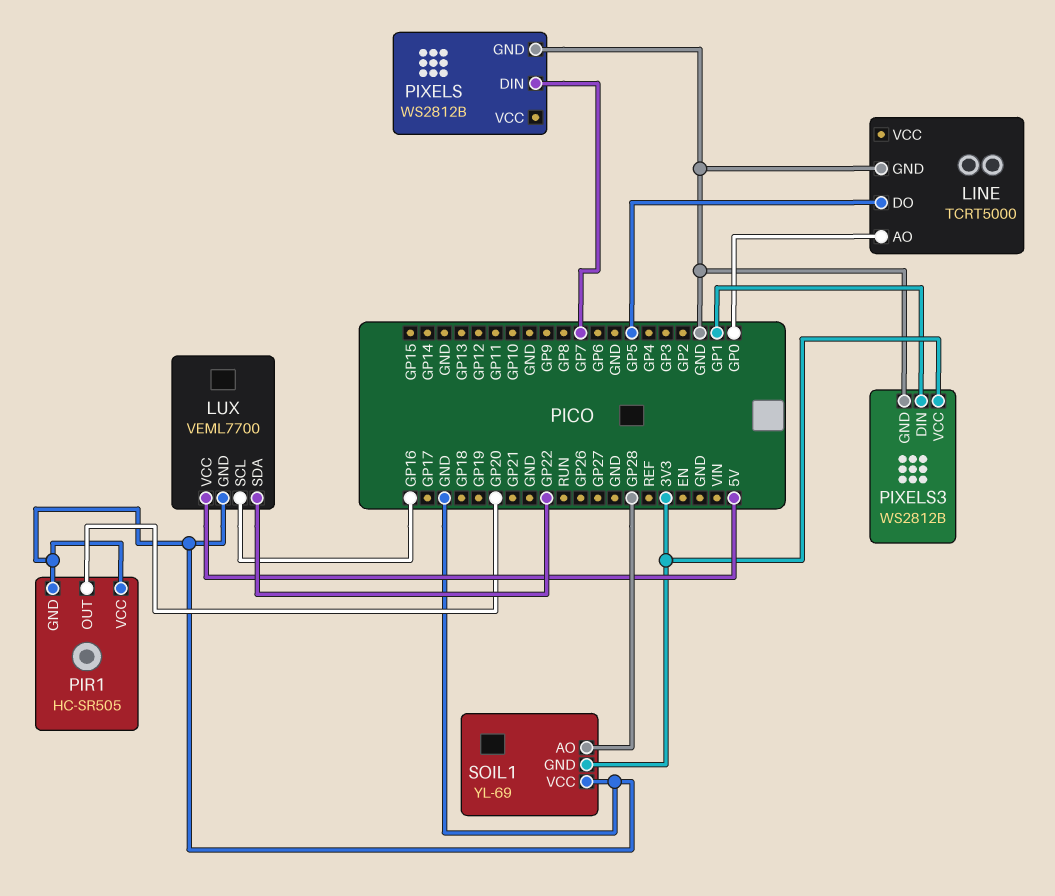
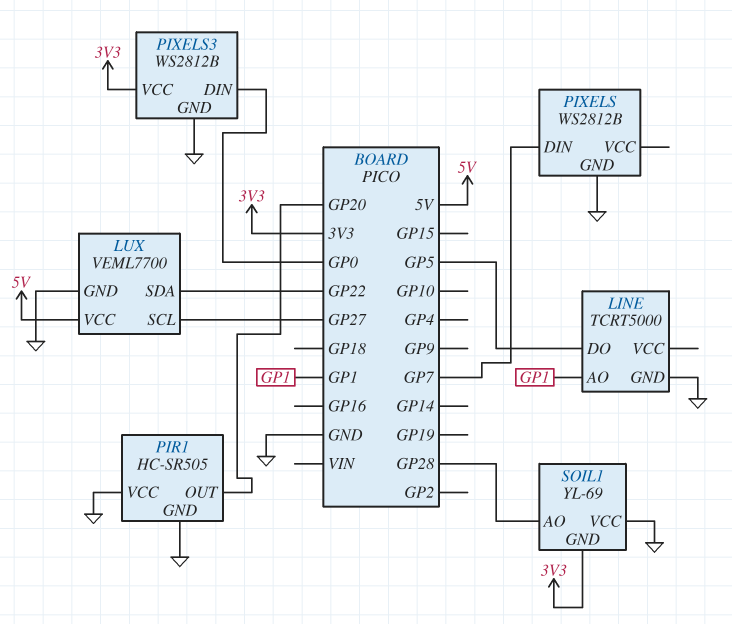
LINE pin AO: GP0 -> GP1
LUX pin SCL: GP16 -> GP27
PIXELS3 pin DIN: GP1 -> GP0

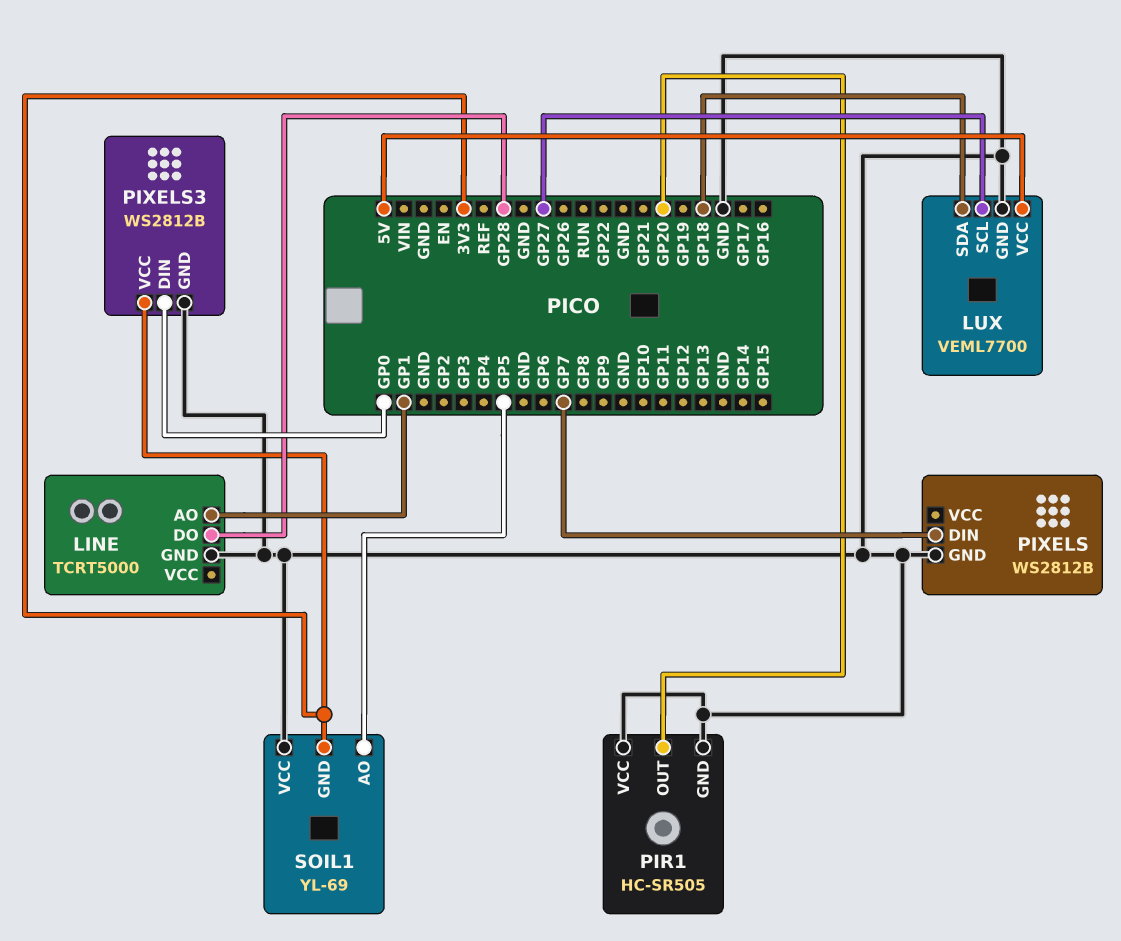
LINE pin DO: GP5 -> GP28
LUX pin SDA: GP22 -> GP18
SOIL1 pin AO: GP28 -> GP5

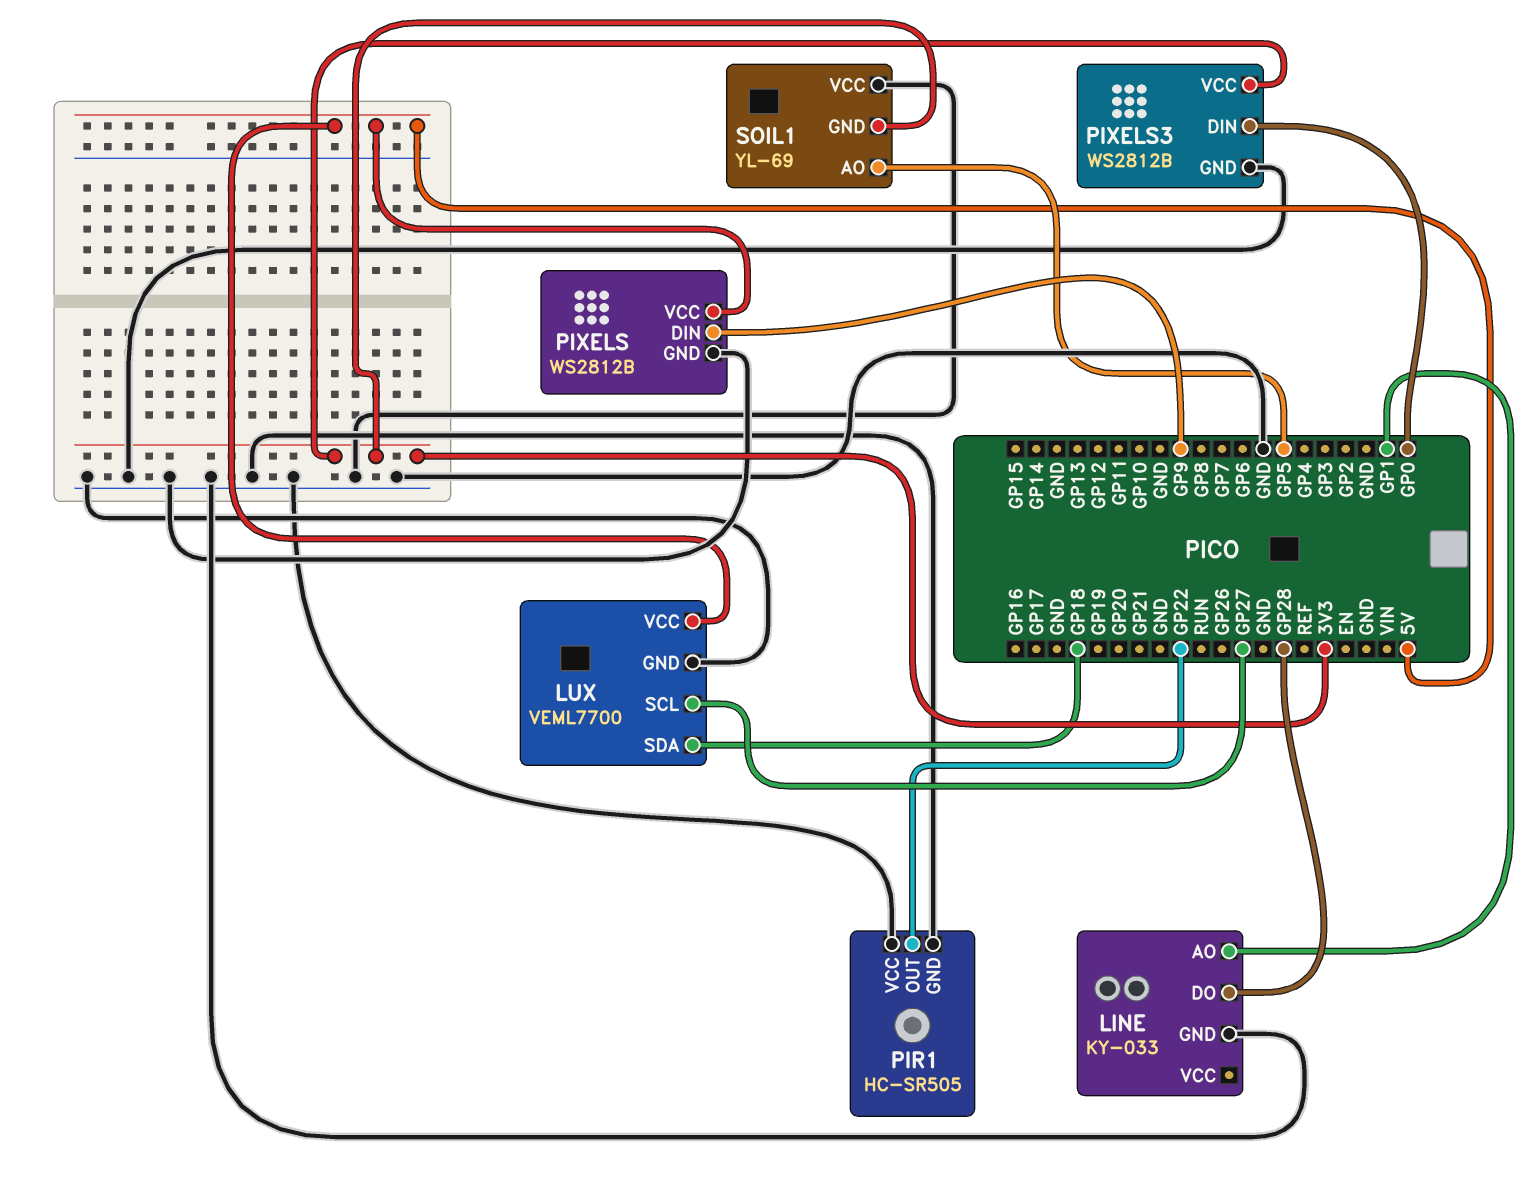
LINE: TCRT5000 -> KY-033
PIR1 pin OUT: GP20 -> GP22
PIXELS pin DIN: GP7 -> GP9
PIXELS pin VCC: none -> 5V

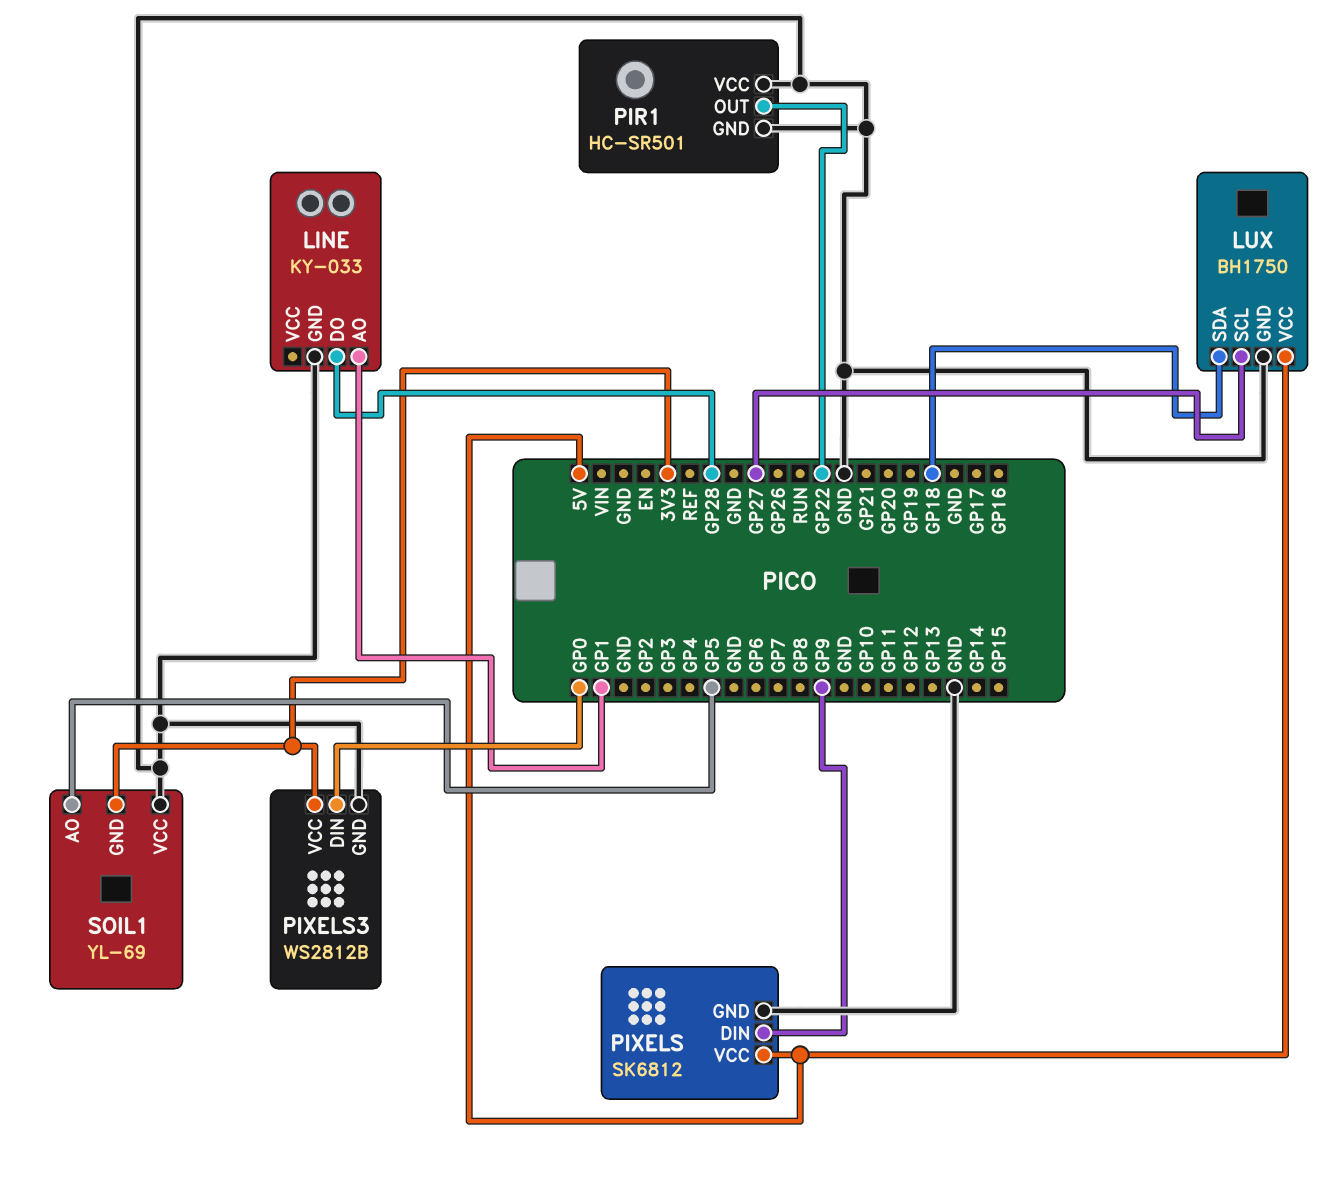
LUX: VEML7700 -> BH1750
PIR1: HC-SR505 -> HC-SR501
PIXELS: WS2812B -> SK6812

